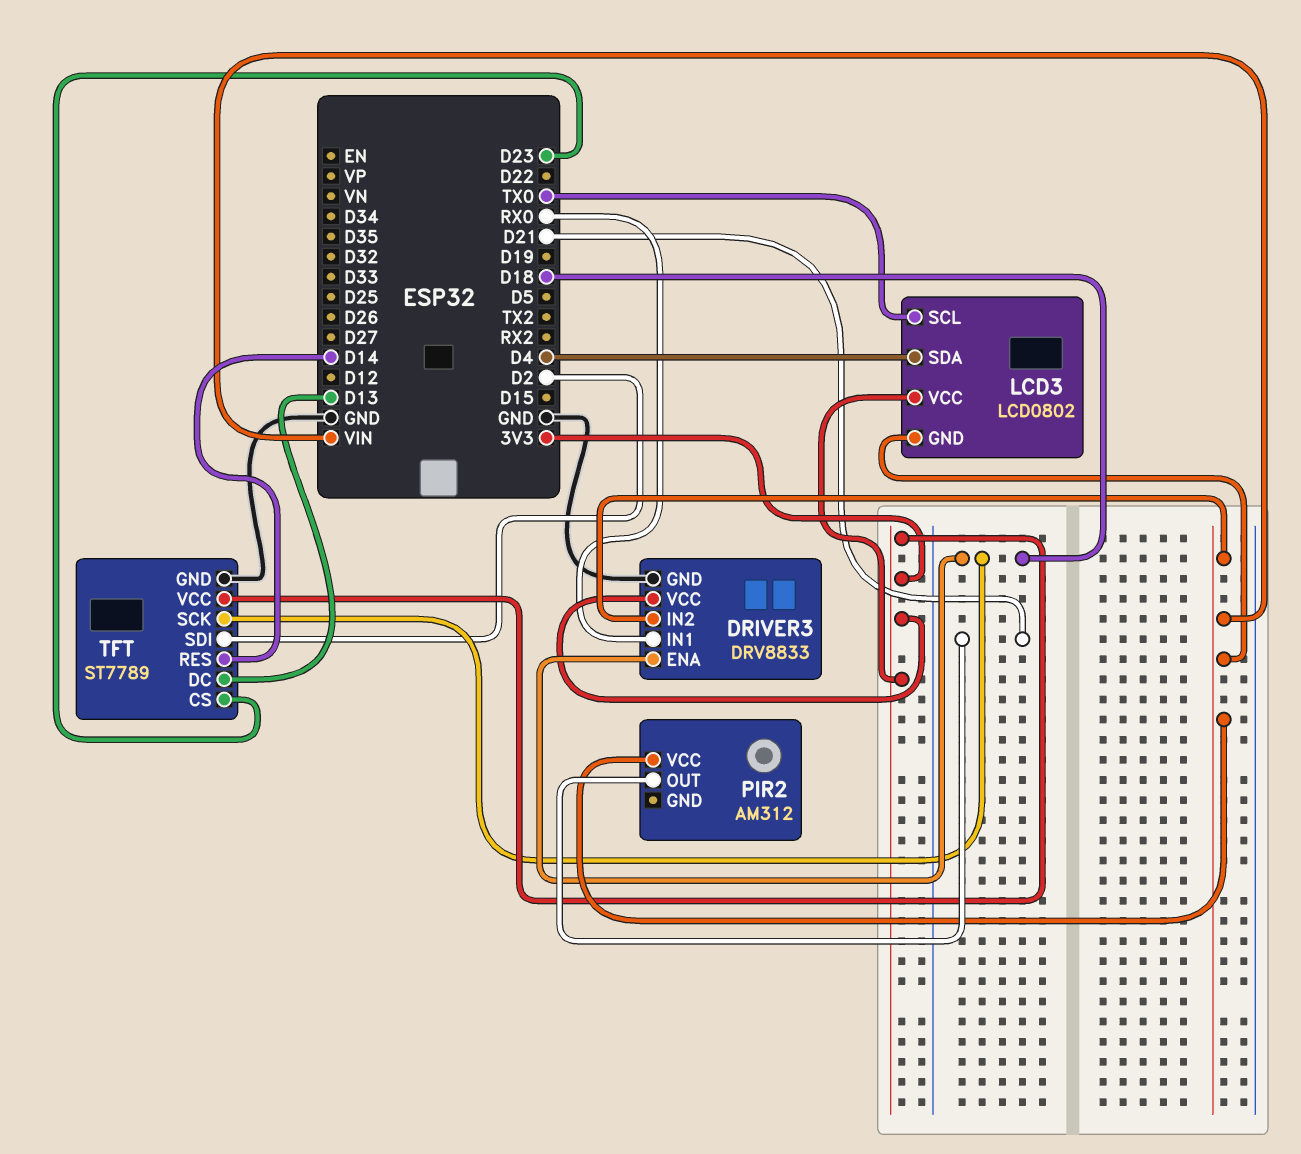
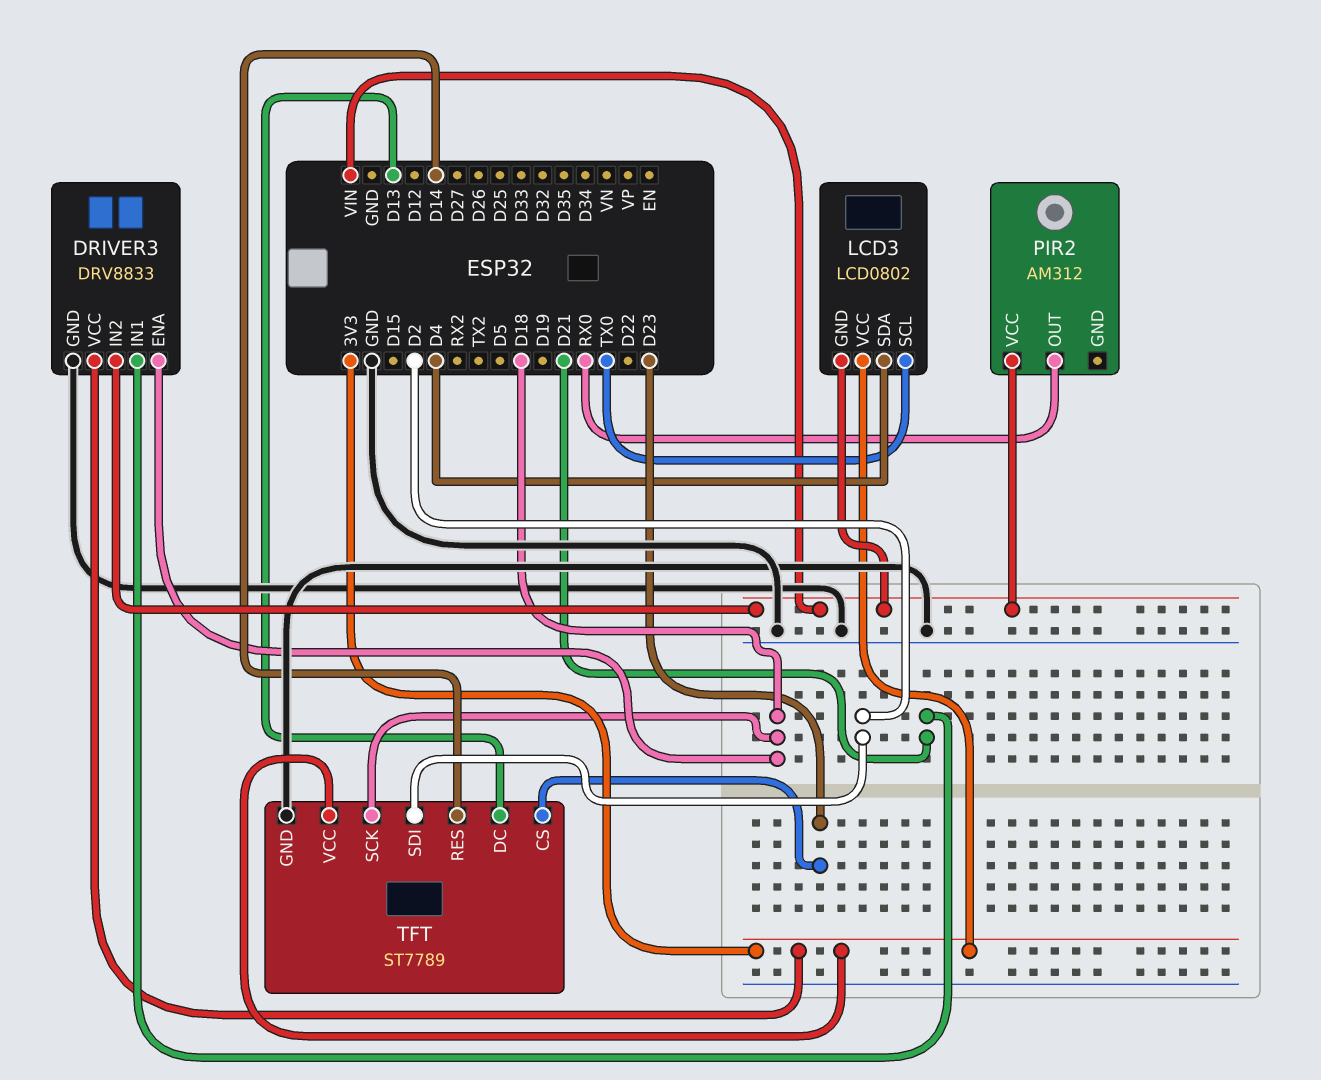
DRIVER3 pin IN1: RX0 -> D21
PIR2 pin OUT: D21 -> RX0

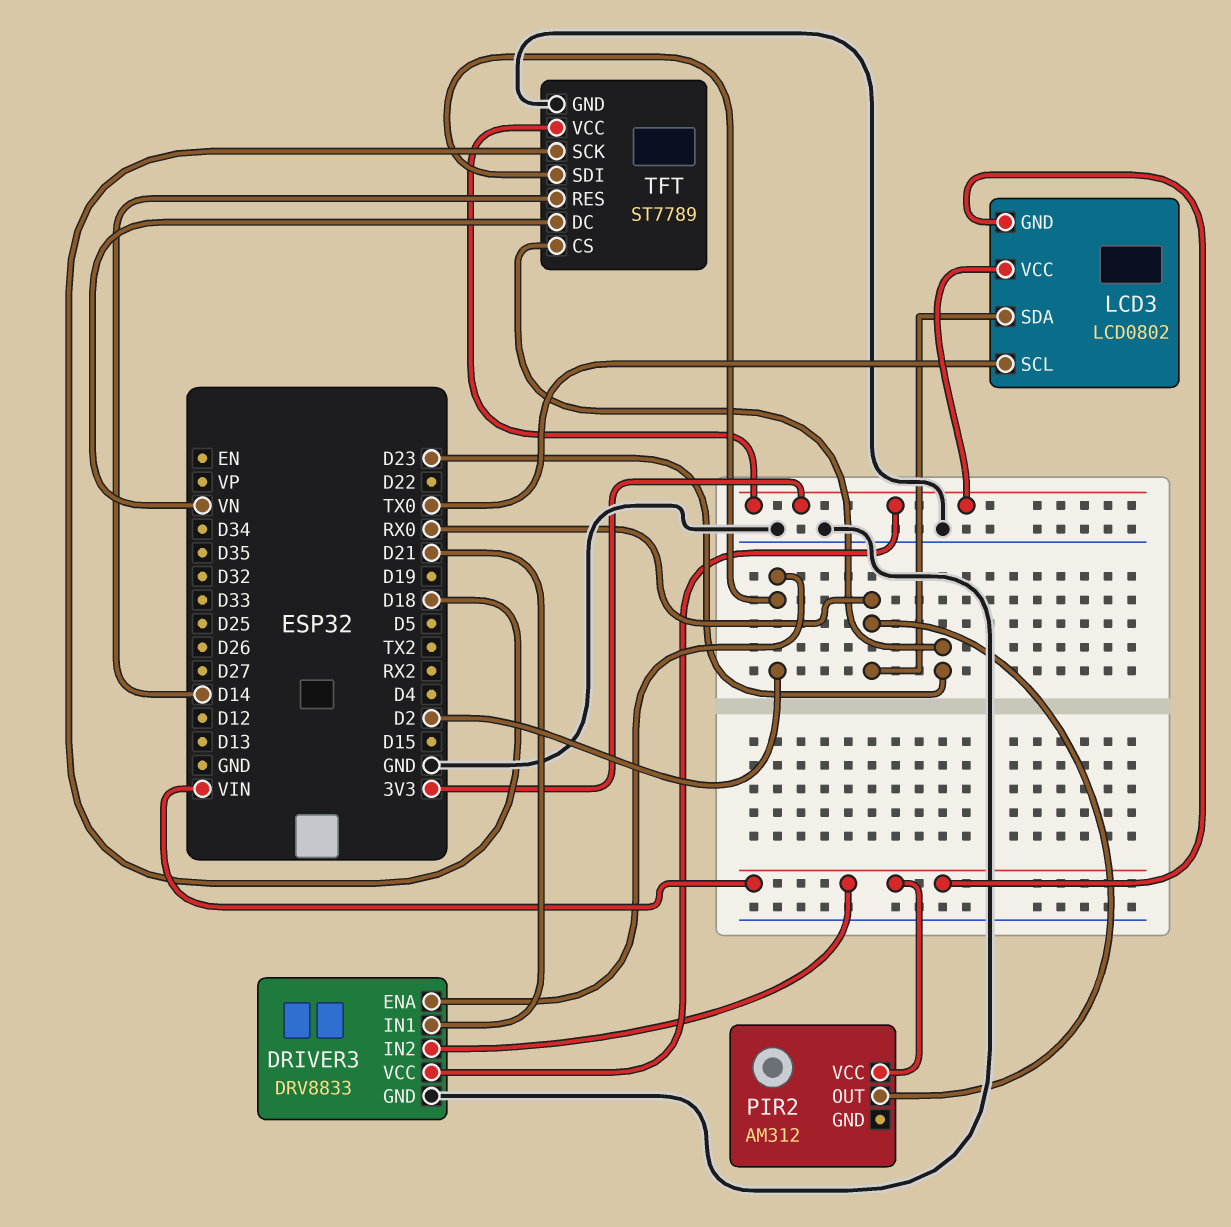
DRIVER3 pin ENA: D18 -> D2
LCD3 pin SDA: D4 -> RX0
TFT pin DC: D13 -> VN

